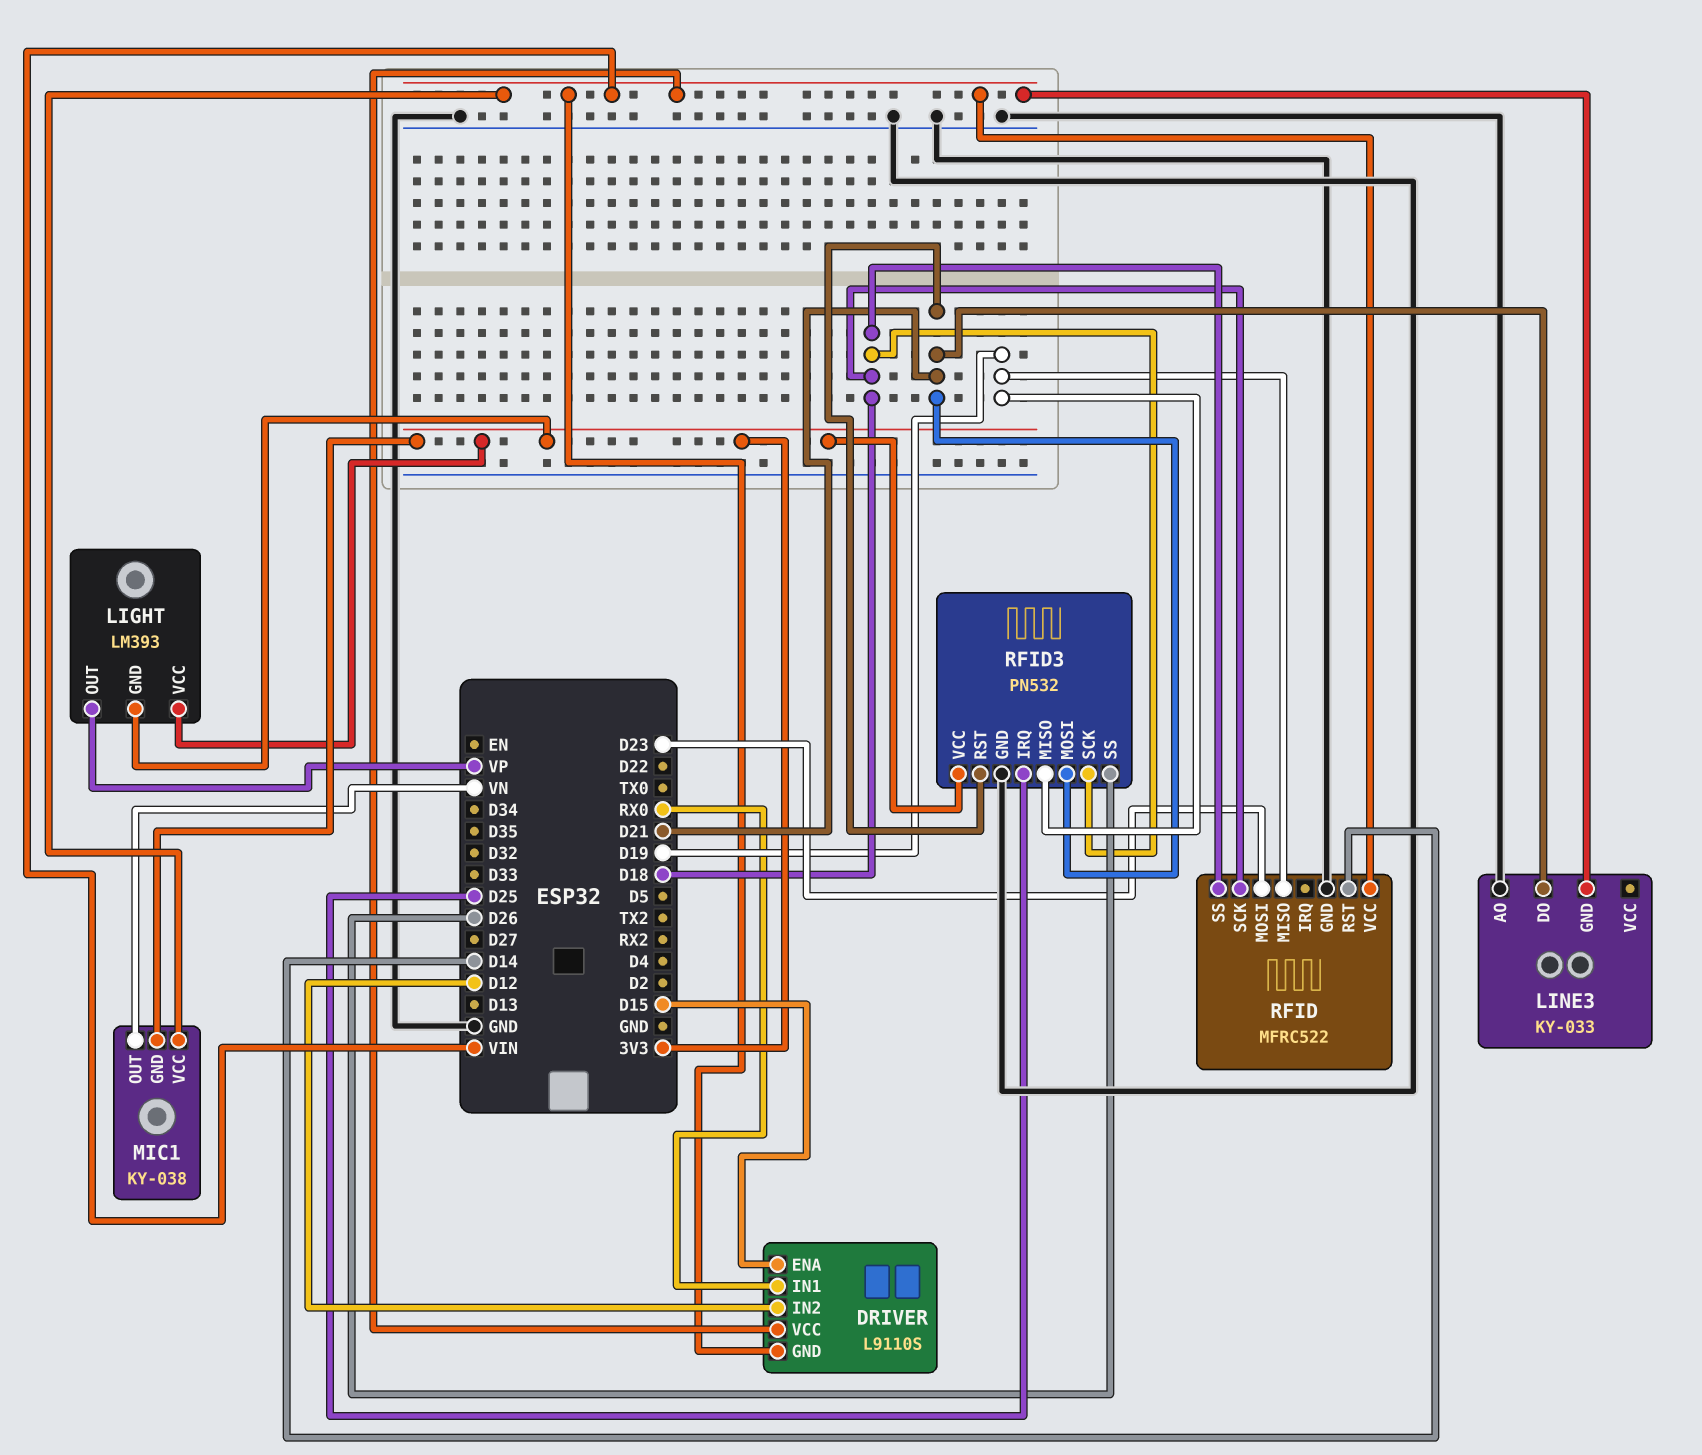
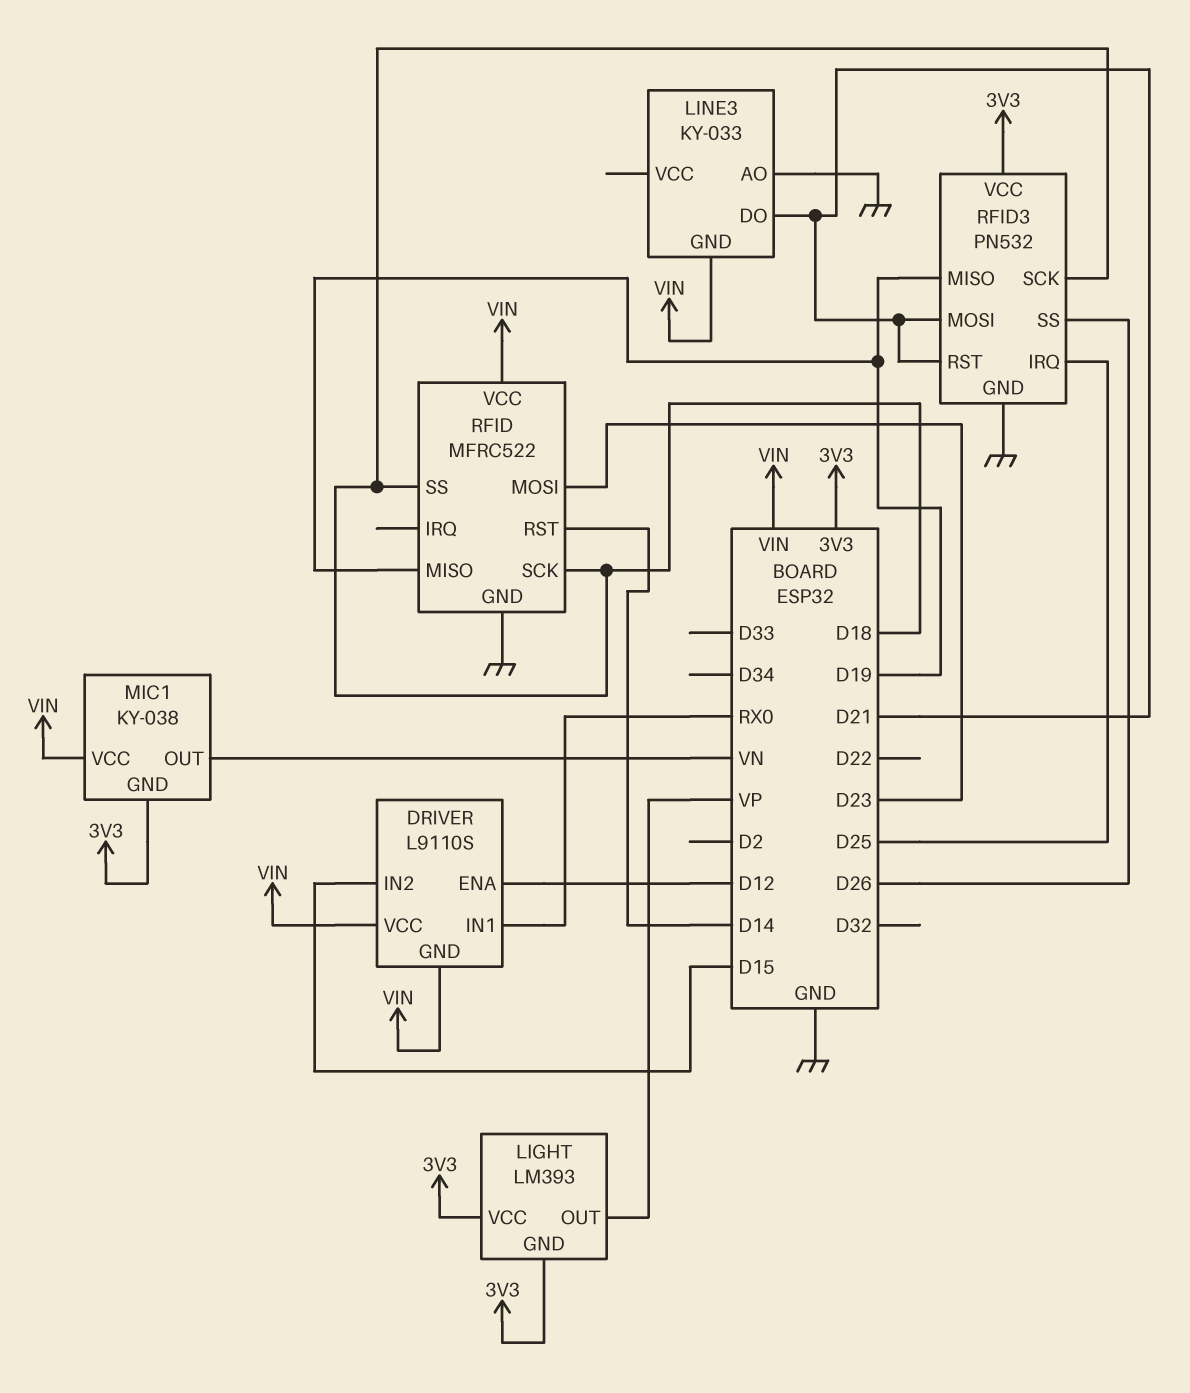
DRIVER pin ENA: D15 -> D12
DRIVER pin IN2: D12 -> D15

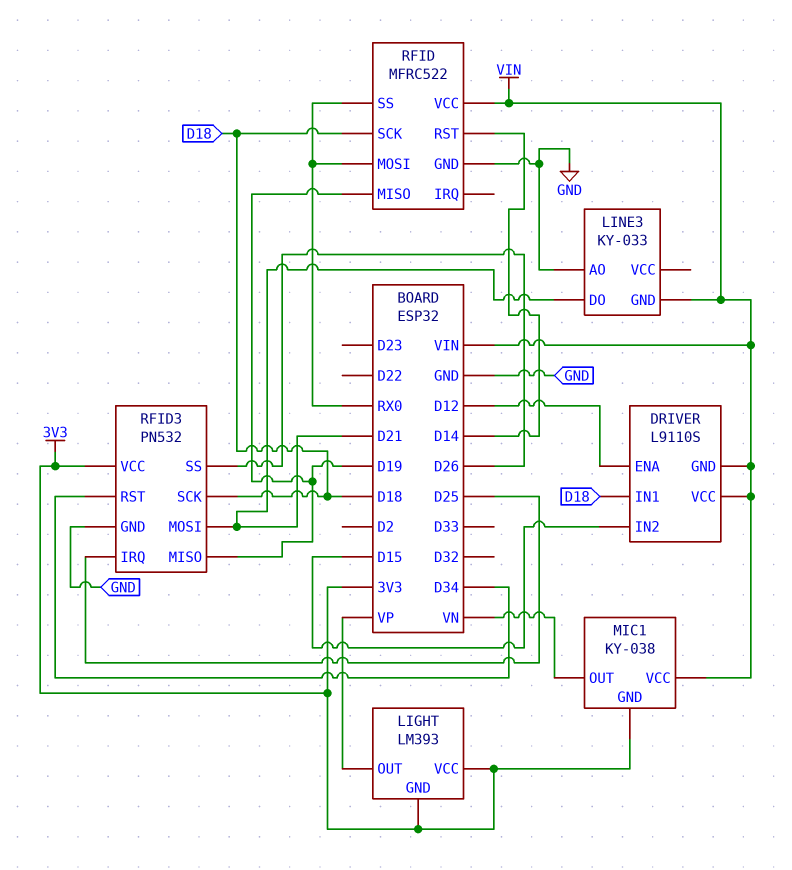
DRIVER pin IN1: RX0 -> D18
RFID pin MOSI: D23 -> RX0
RFID pin SS: D18 -> RX0
RFID3 pin RST: D21 -> D34

